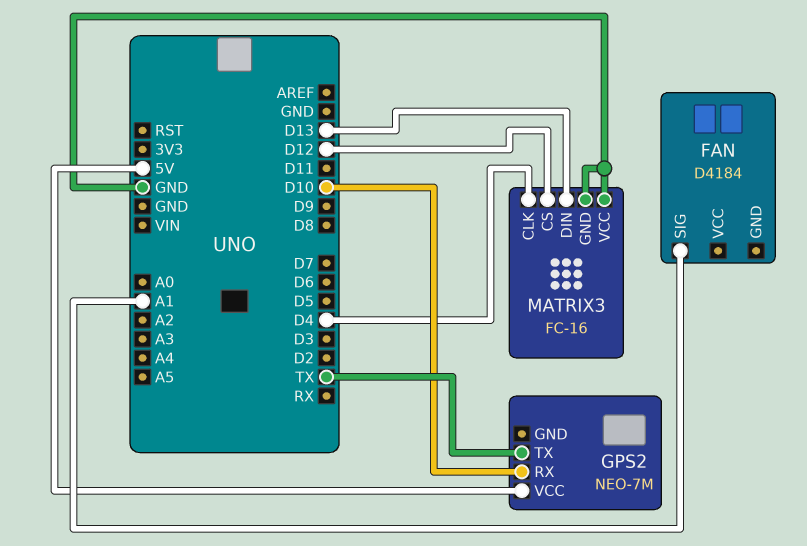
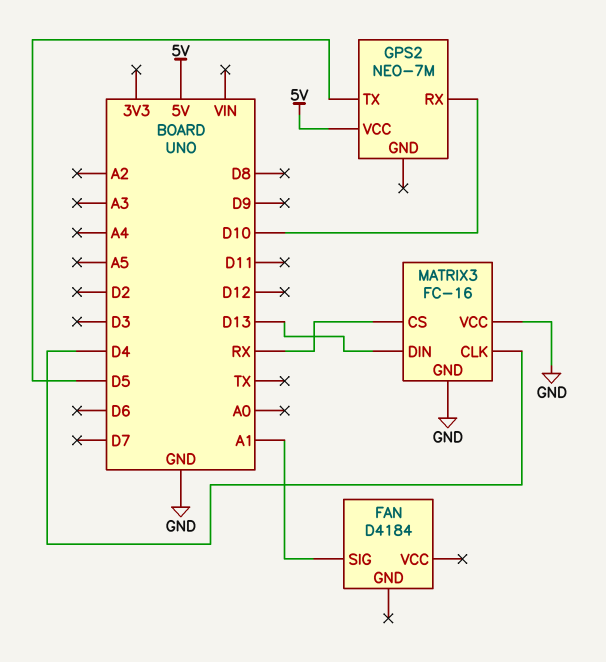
GPS2 pin TX: TX -> D5
MATRIX3 pin CS: D12 -> RX

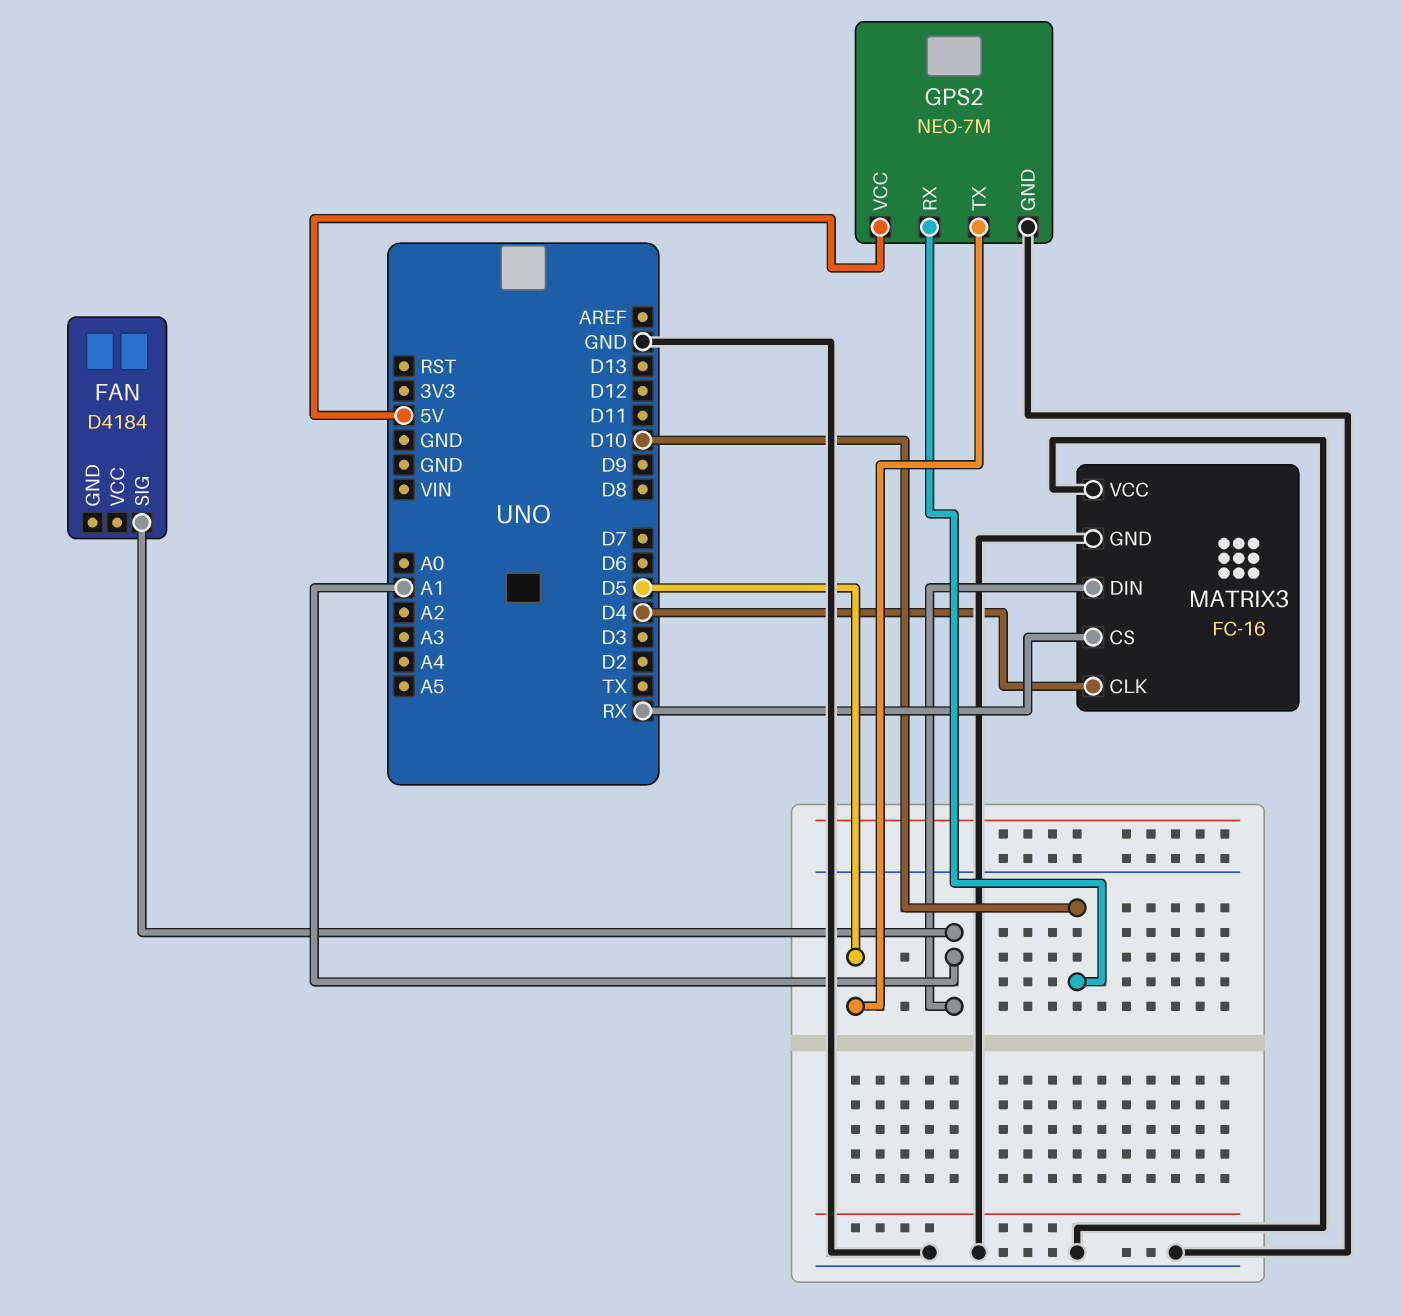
GPS2 pin GND: none -> GND
MATRIX3 pin DIN: D13 -> A1

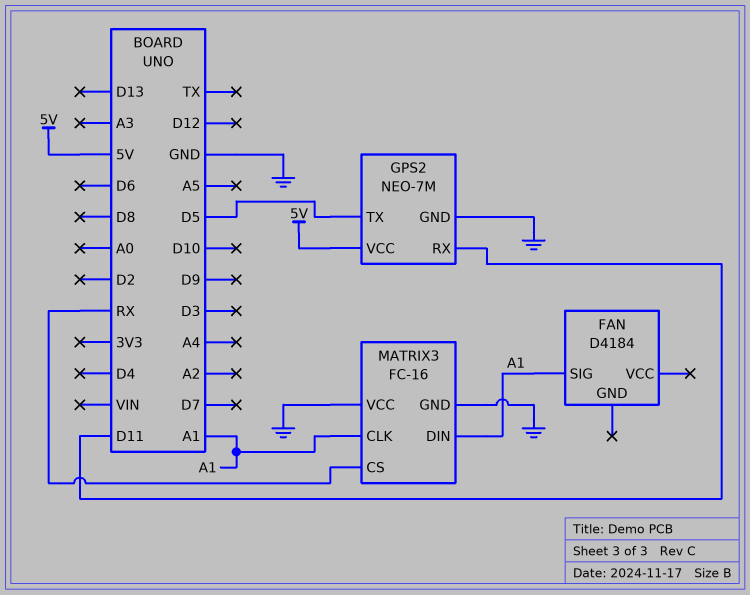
GPS2 pin RX: D10 -> D11
MATRIX3 pin CLK: D4 -> A1

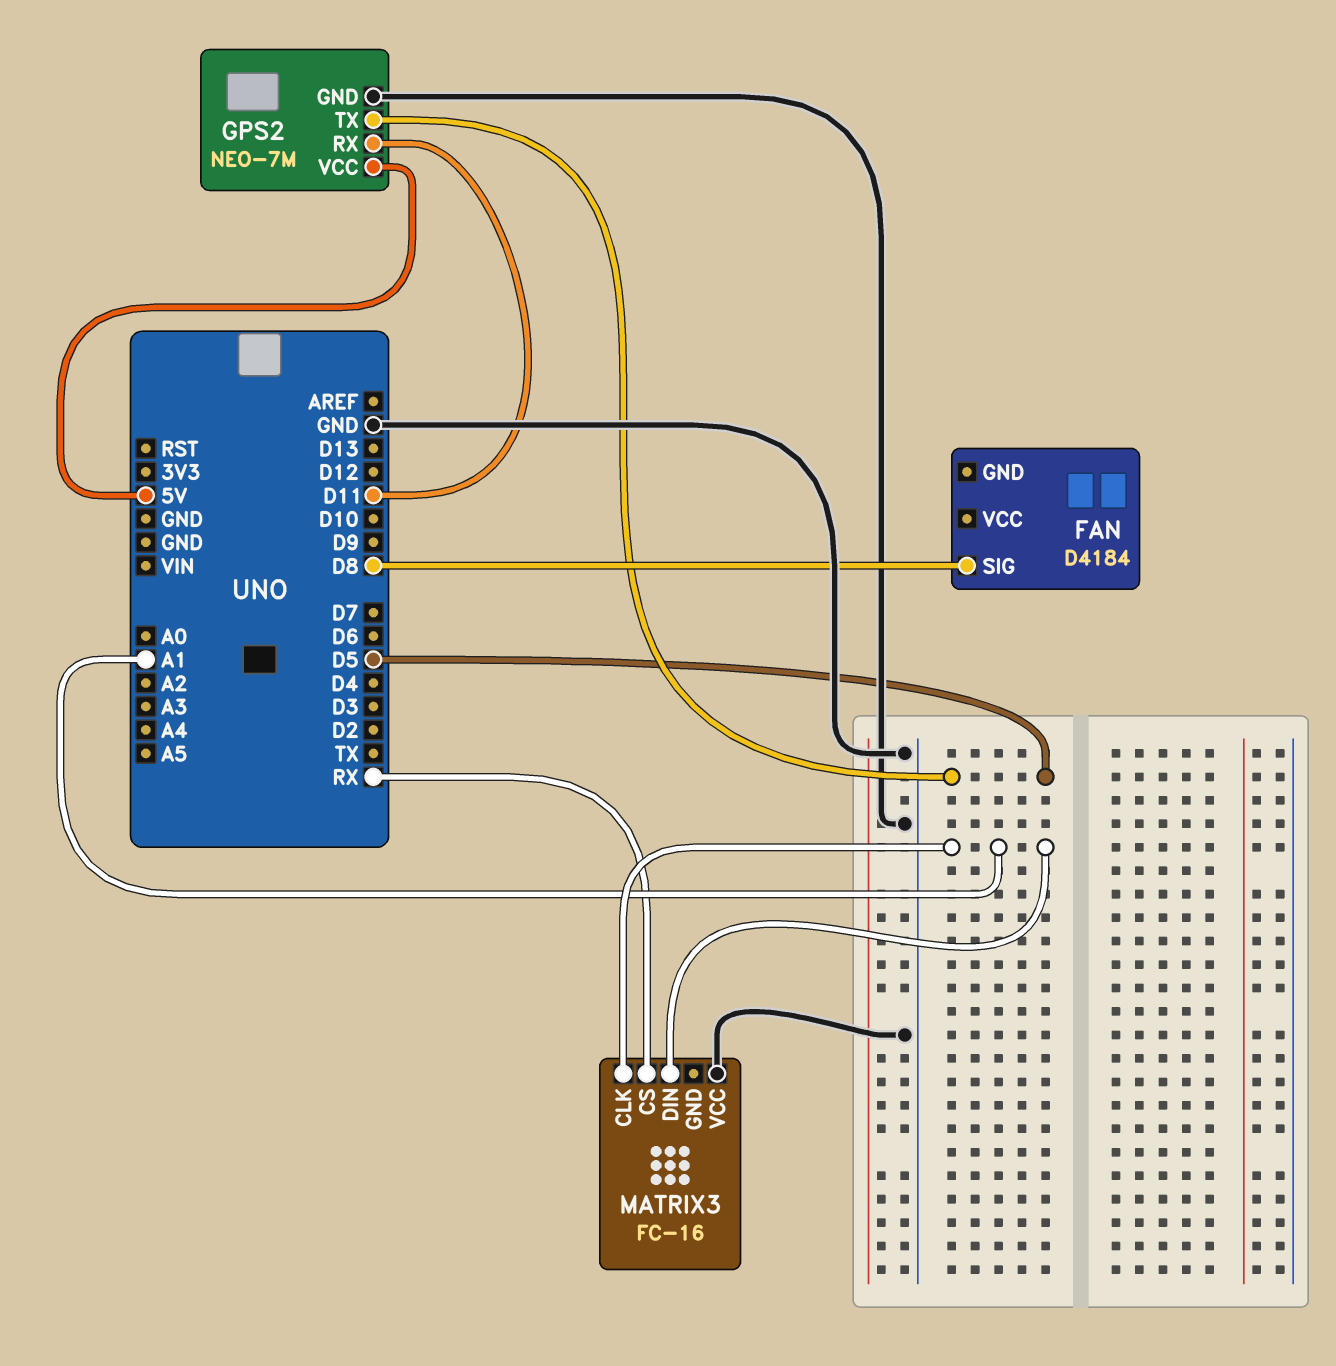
FAN pin SIG: A1 -> D8
MATRIX3 pin GND: GND -> none

